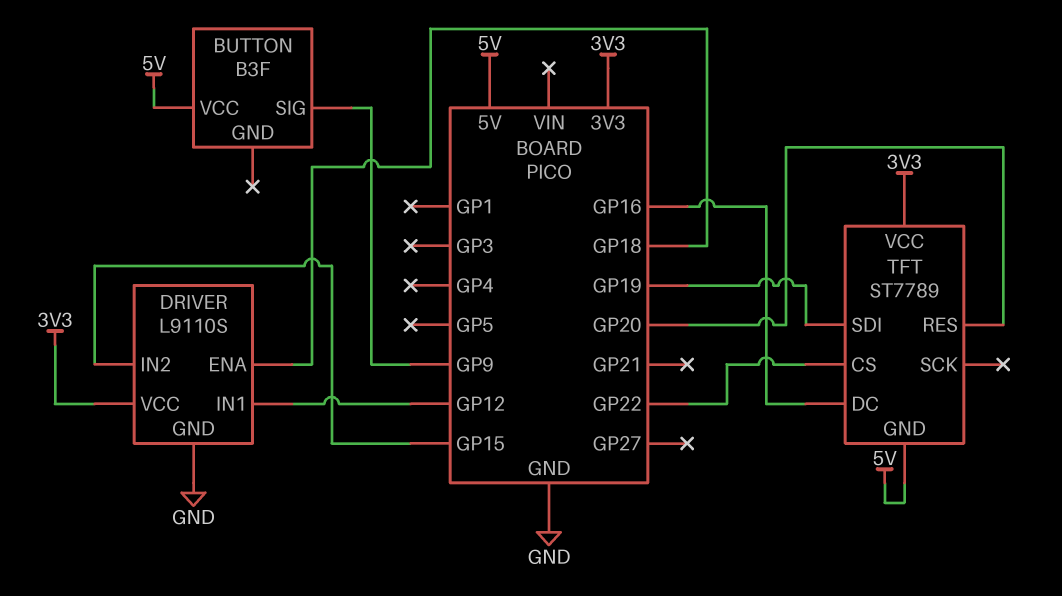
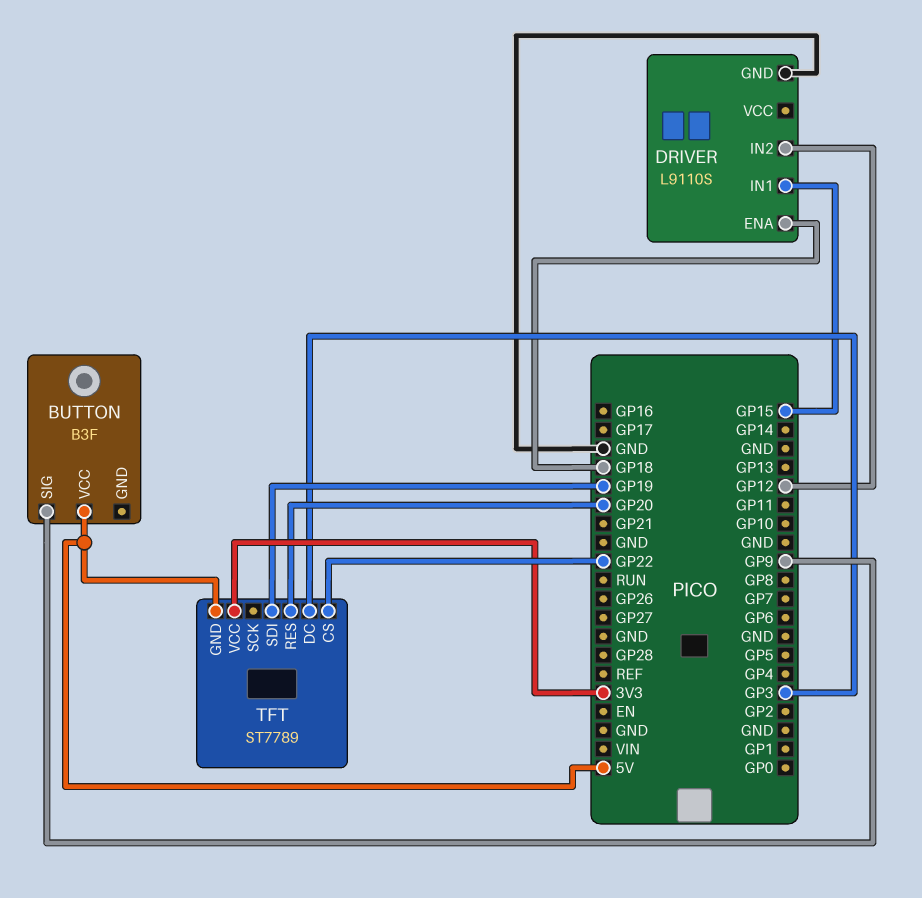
DRIVER pin IN1: GP12 -> GP15
DRIVER pin IN2: GP15 -> GP12
DRIVER pin VCC: 3V3 -> none
TFT pin DC: GP16 -> GP3

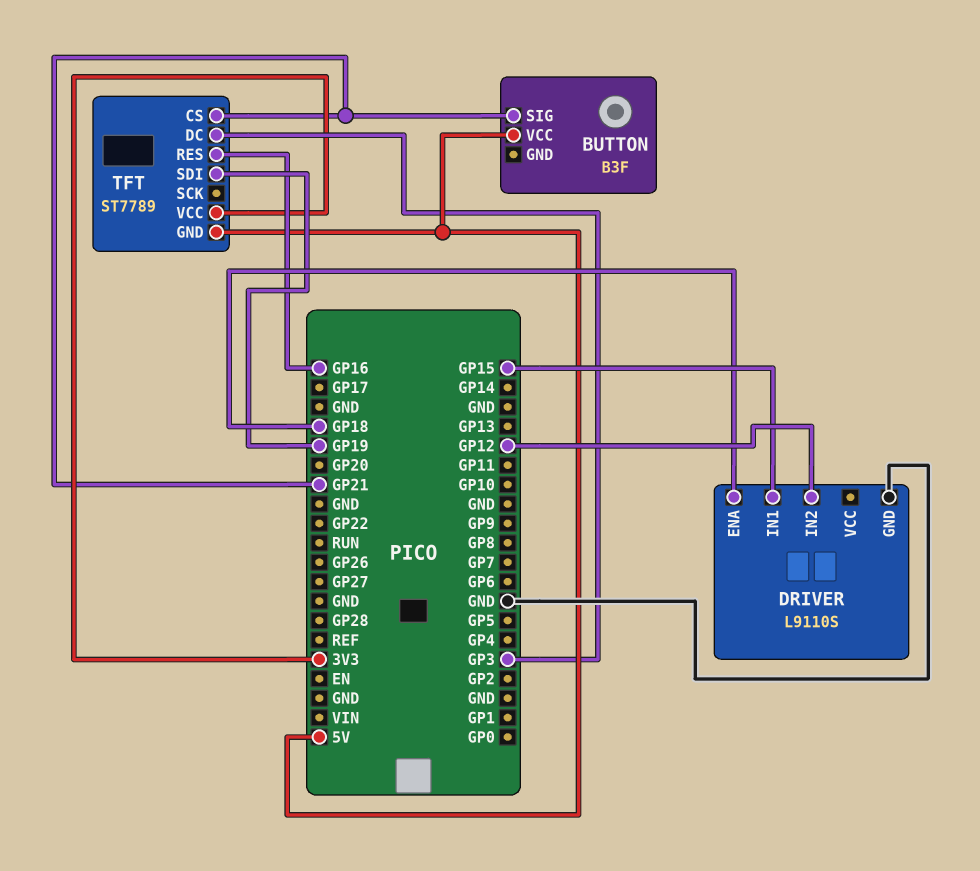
BUTTON pin SIG: GP9 -> GP21
TFT pin CS: GP22 -> GP21
TFT pin RES: GP20 -> GP16

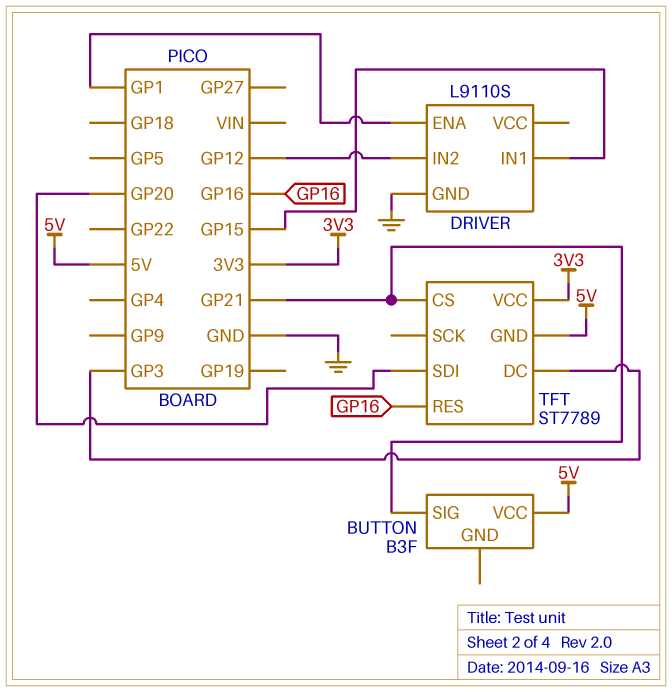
DRIVER pin ENA: GP18 -> GP1
TFT pin SDI: GP19 -> GP20

